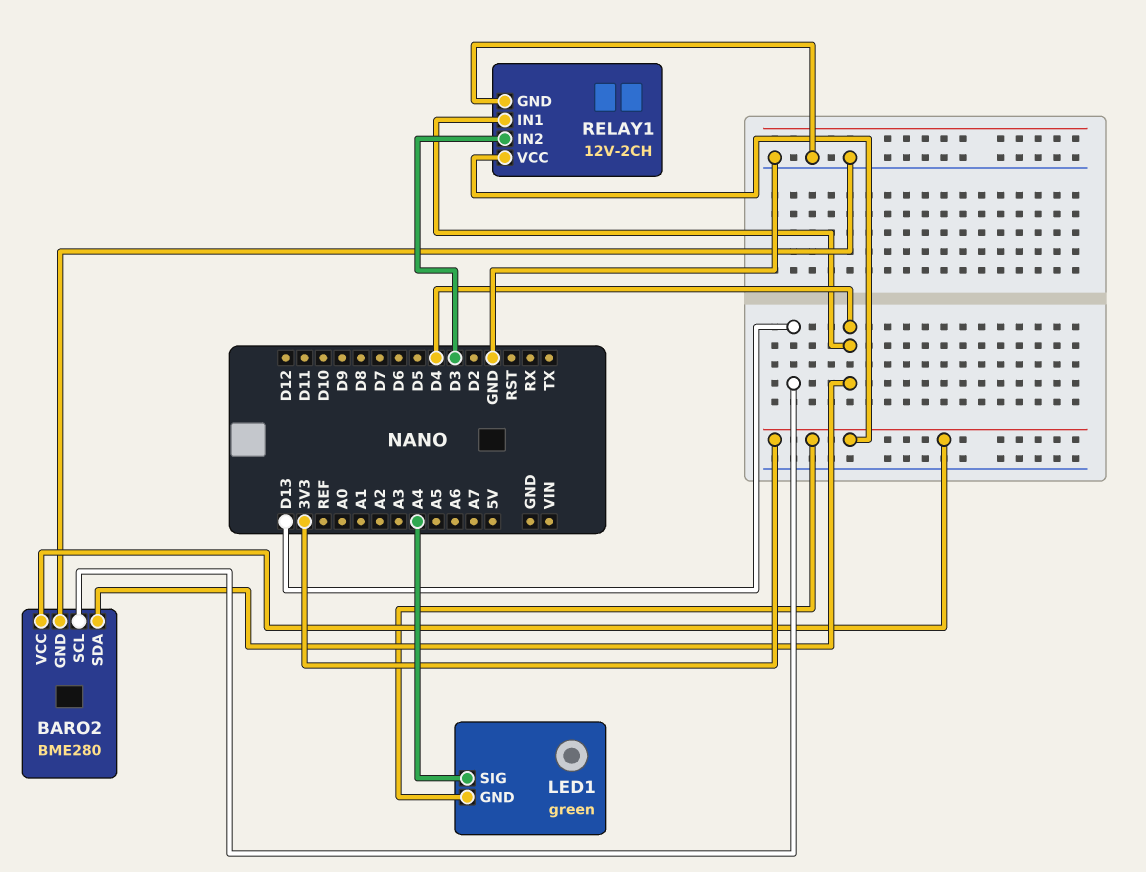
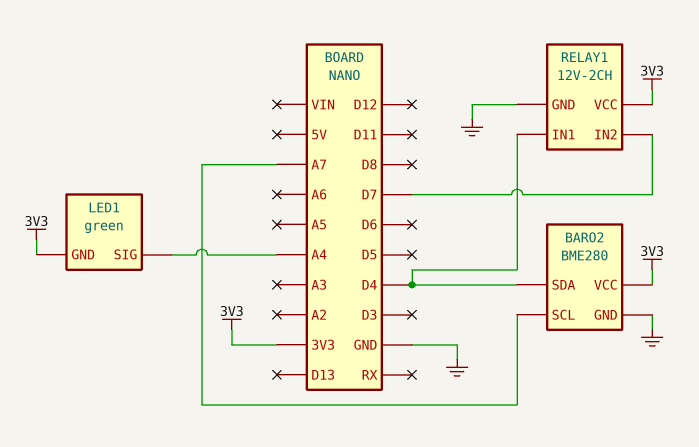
BARO2 pin SCL: D13 -> A7
RELAY1 pin IN2: D3 -> D7

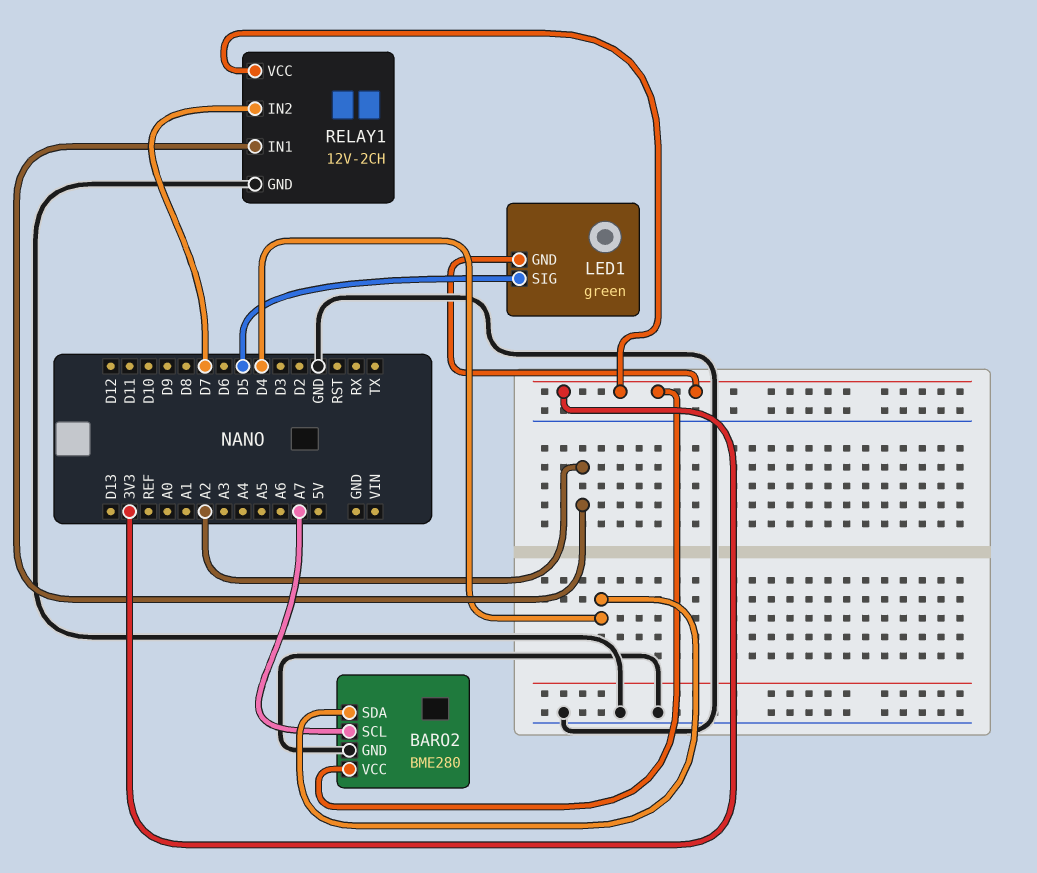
LED1 pin SIG: A4 -> D5
RELAY1 pin IN1: D4 -> A2

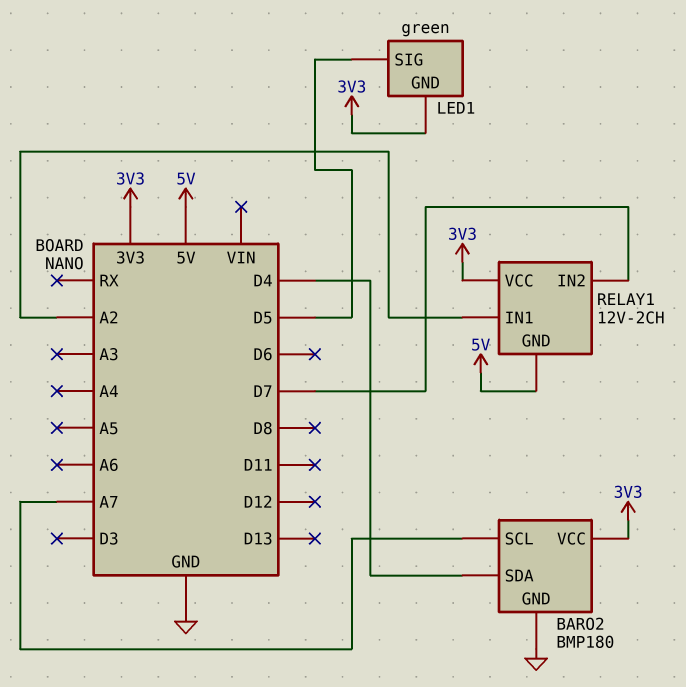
BARO2: BME280 -> BMP180
RELAY1 pin GND: GND -> 5V

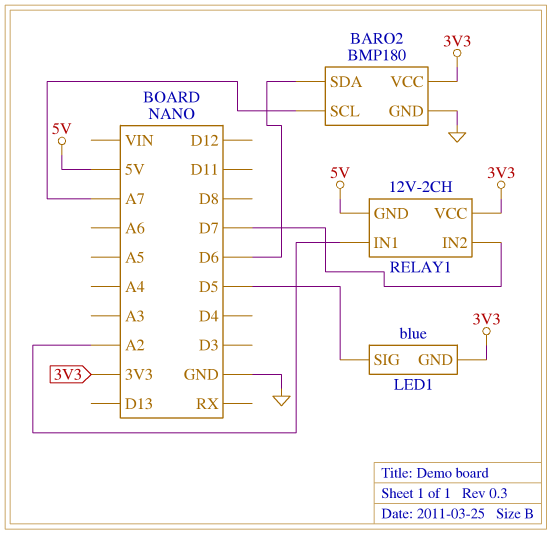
BARO2 pin SDA: D4 -> D6
LED1: green -> blue

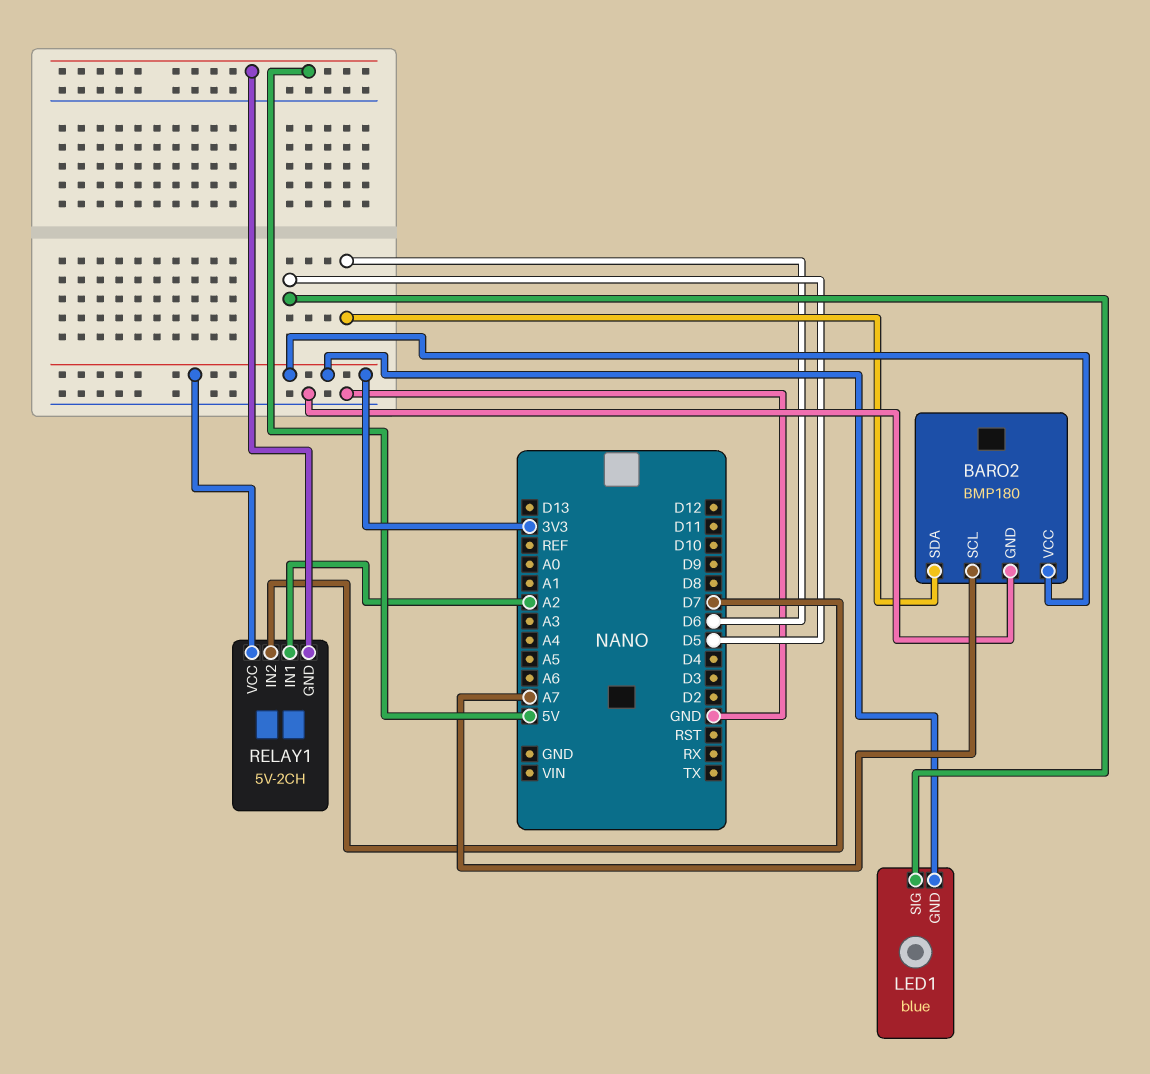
RELAY1: 12V-2CH -> 5V-2CH

